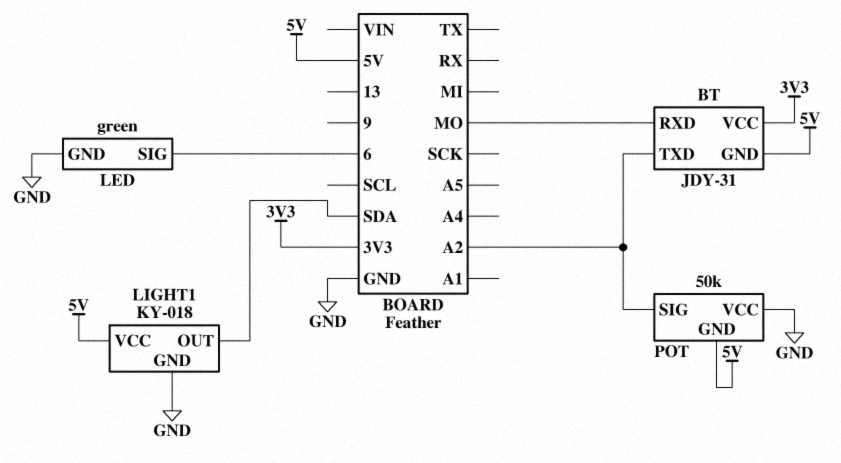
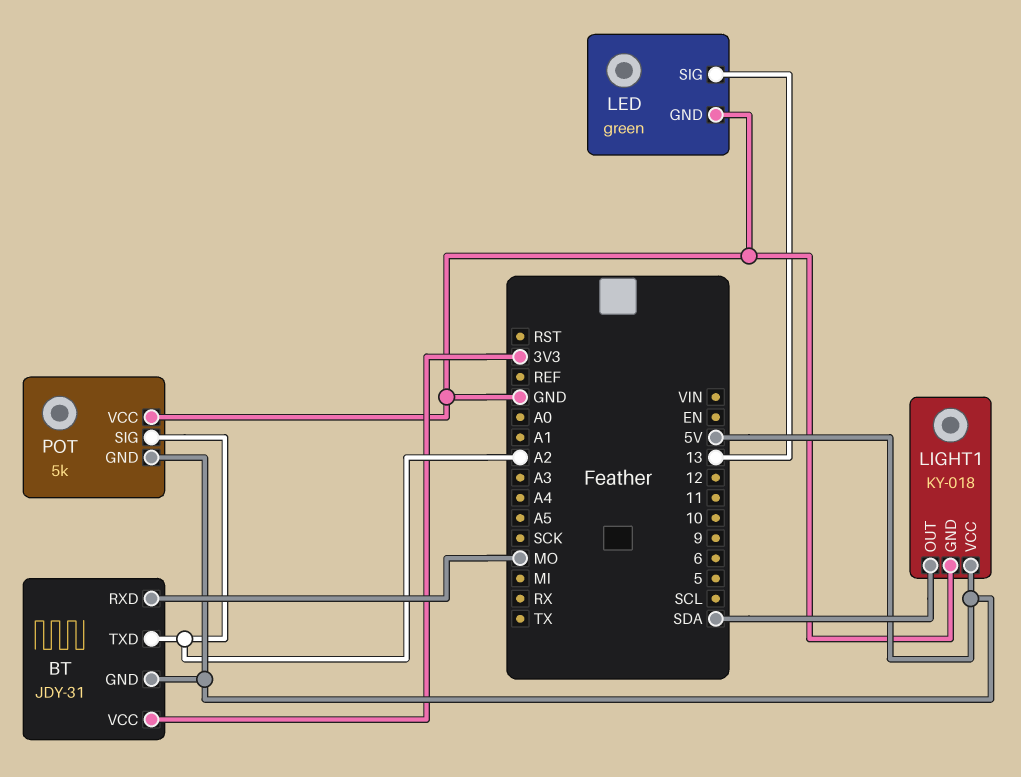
LED pin SIG: 6 -> 13
POT: 50k -> 5k

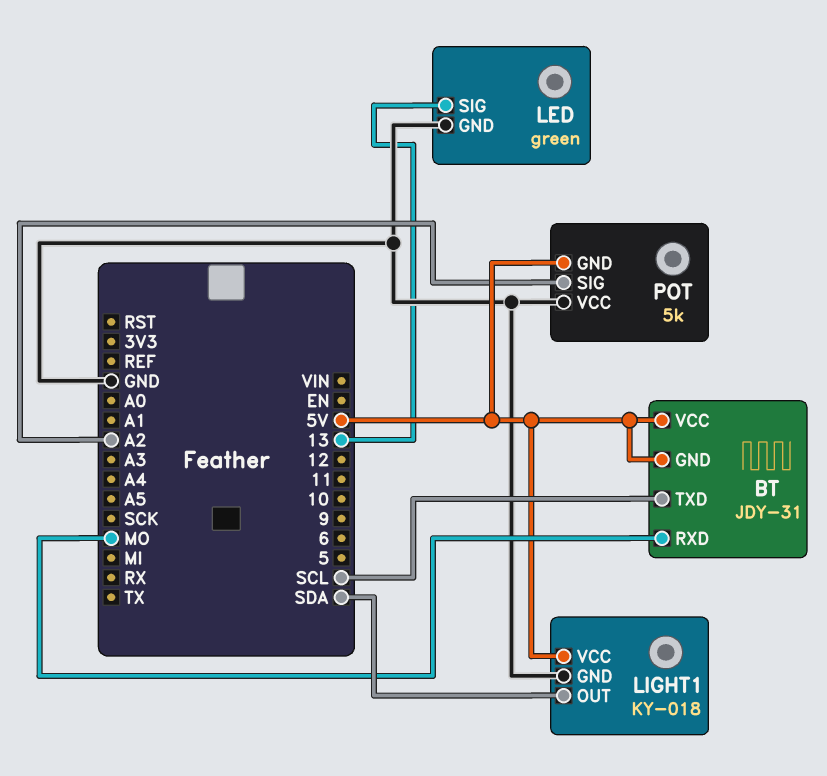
BT pin TXD: A2 -> SCL
BT pin VCC: 3V3 -> 5V

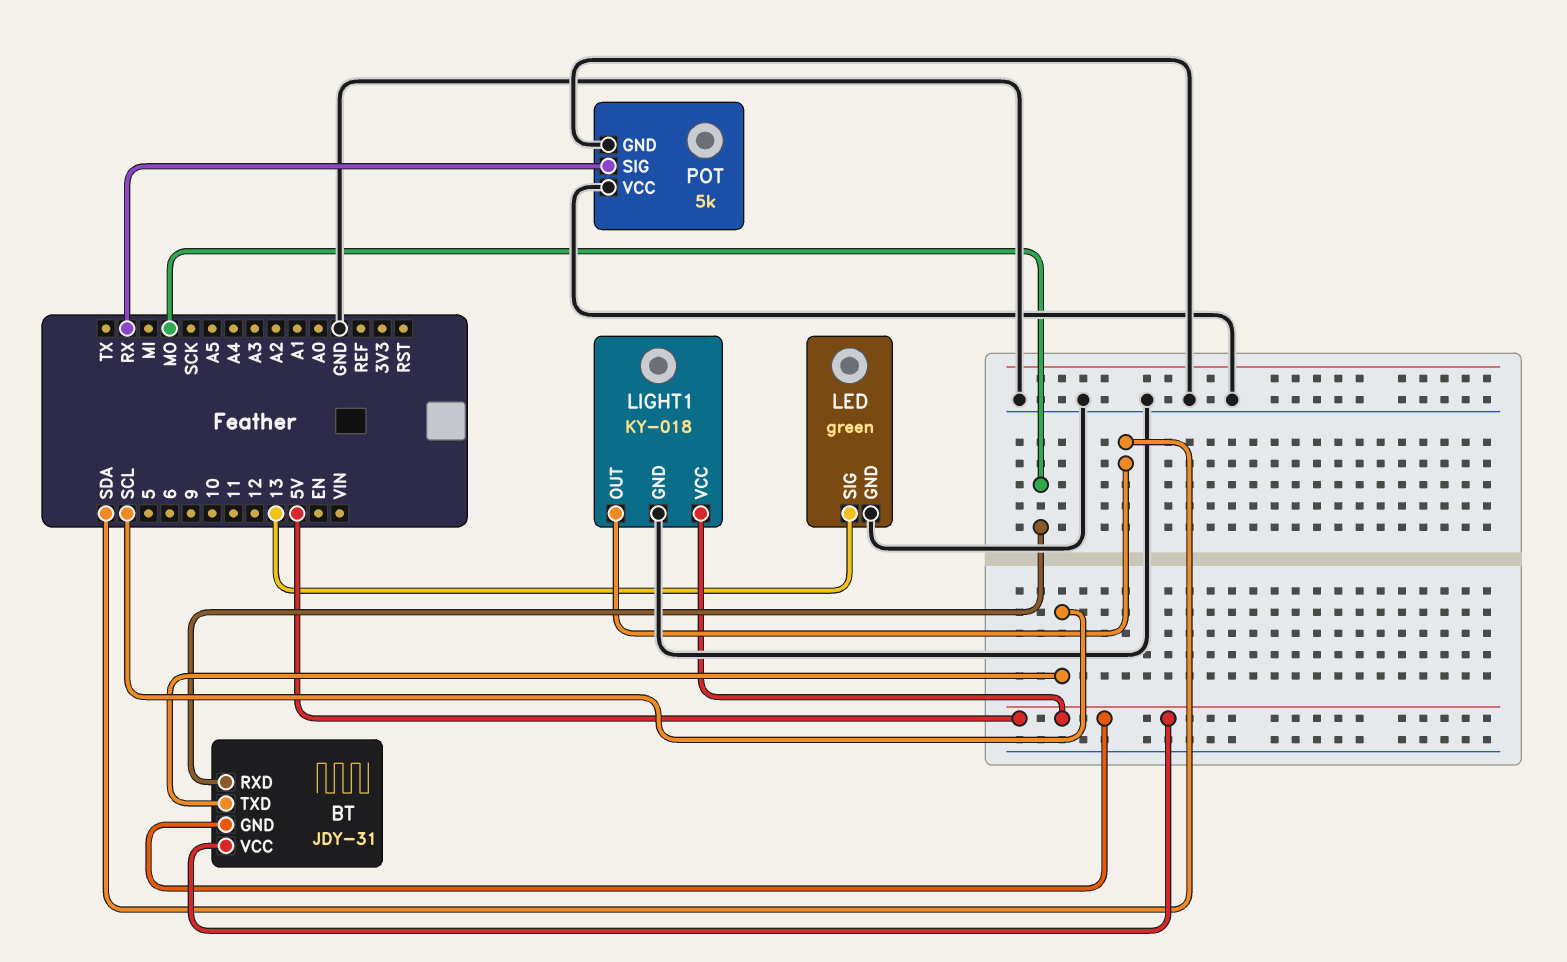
POT pin GND: 5V -> GND
POT pin SIG: A2 -> RX

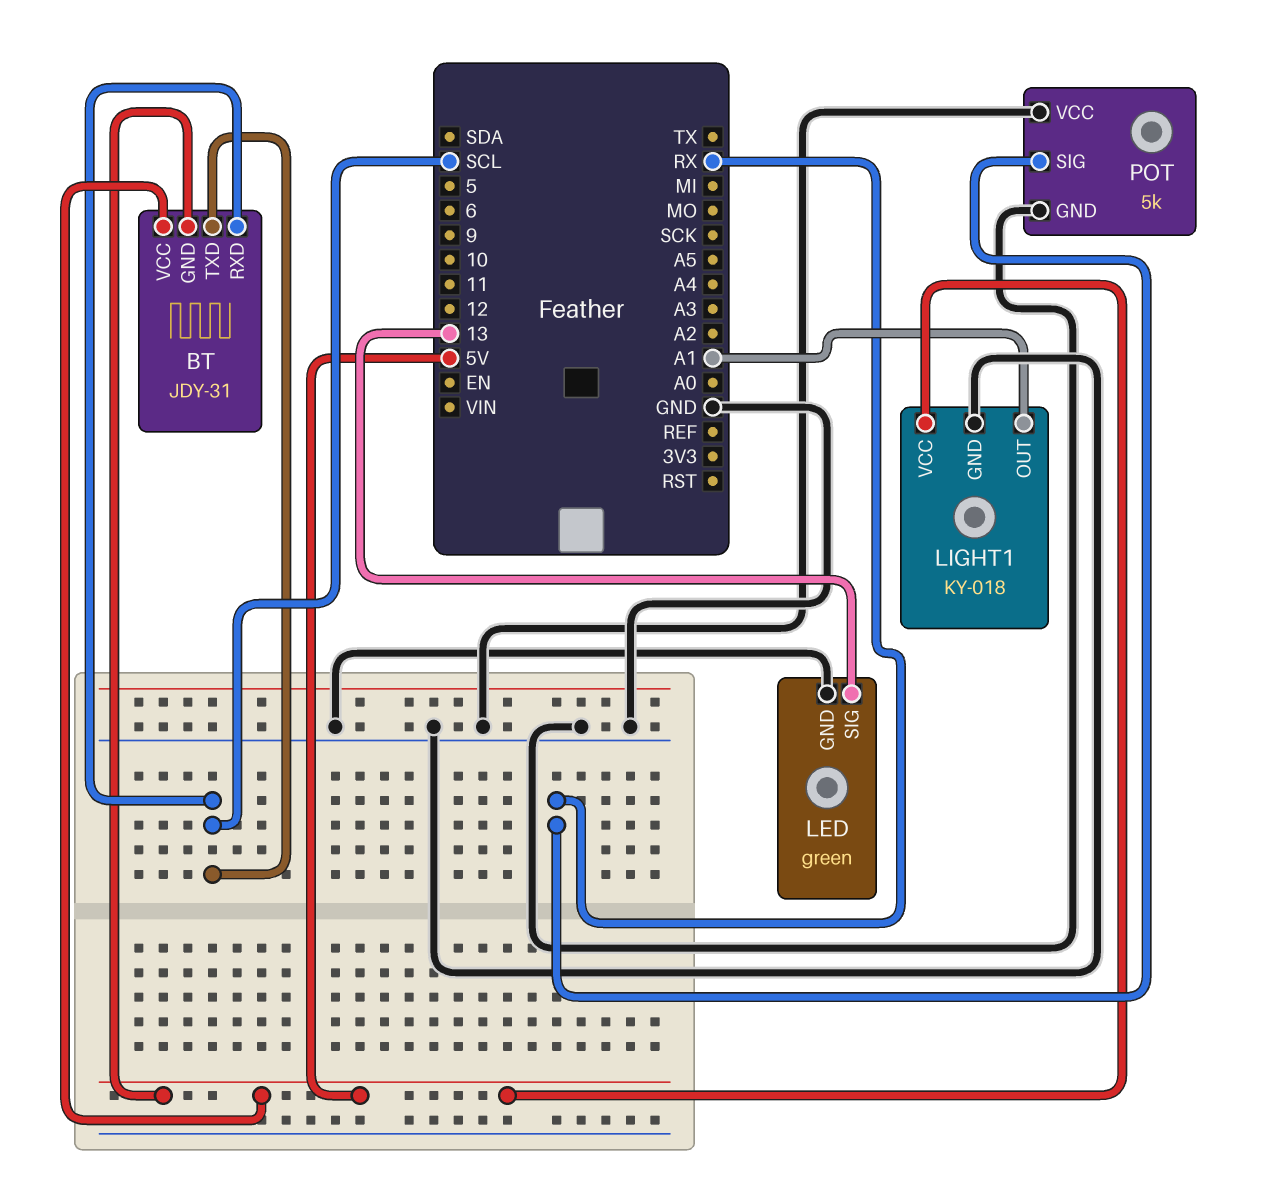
BT pin RXD: MO -> SCL
LIGHT1 pin OUT: SDA -> A1

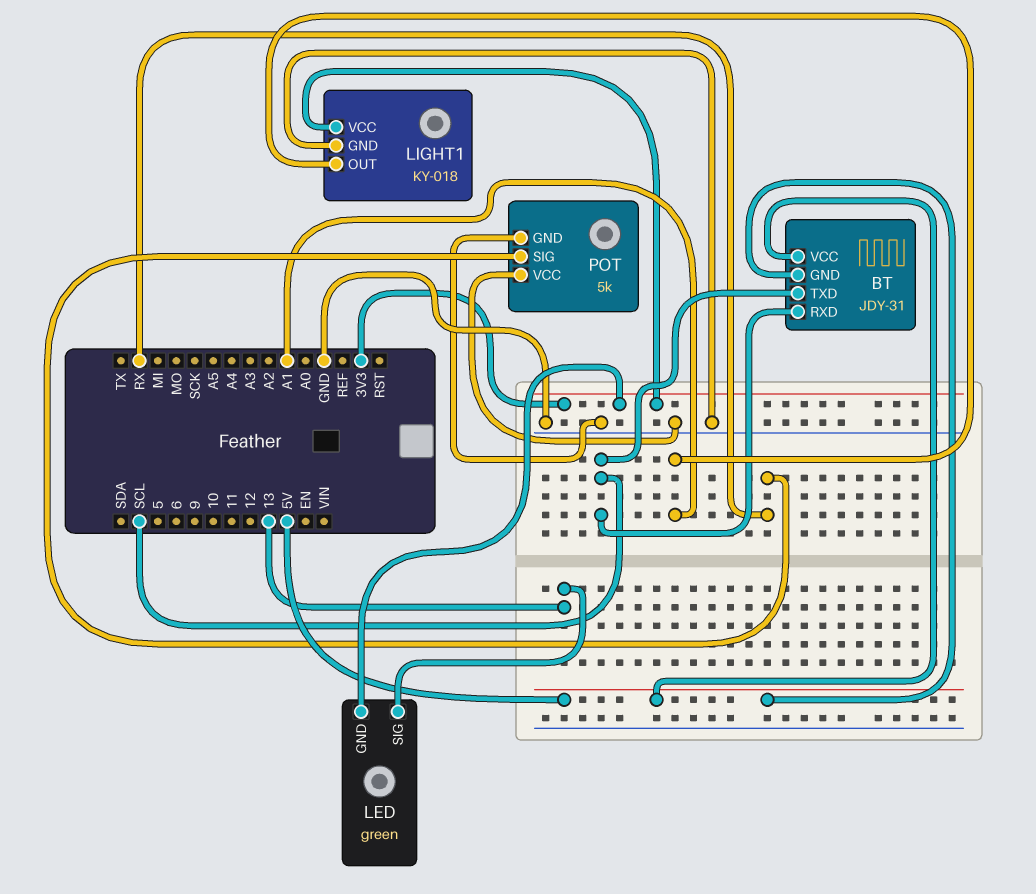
LED pin GND: GND -> 3V3
LIGHT1 pin VCC: 5V -> 3V3

